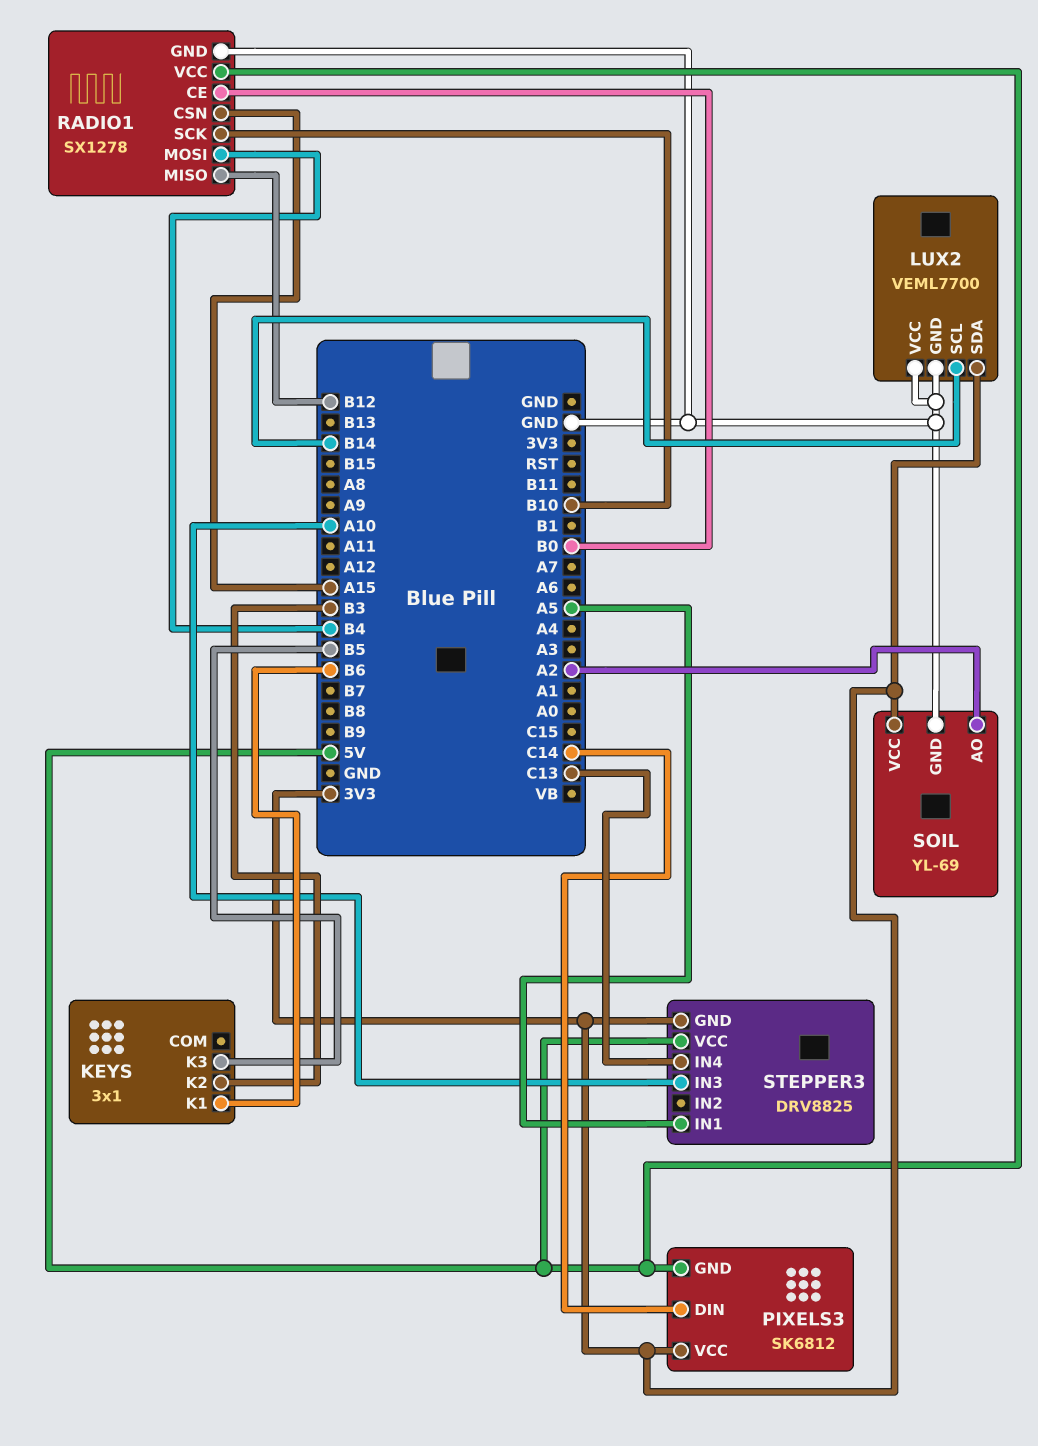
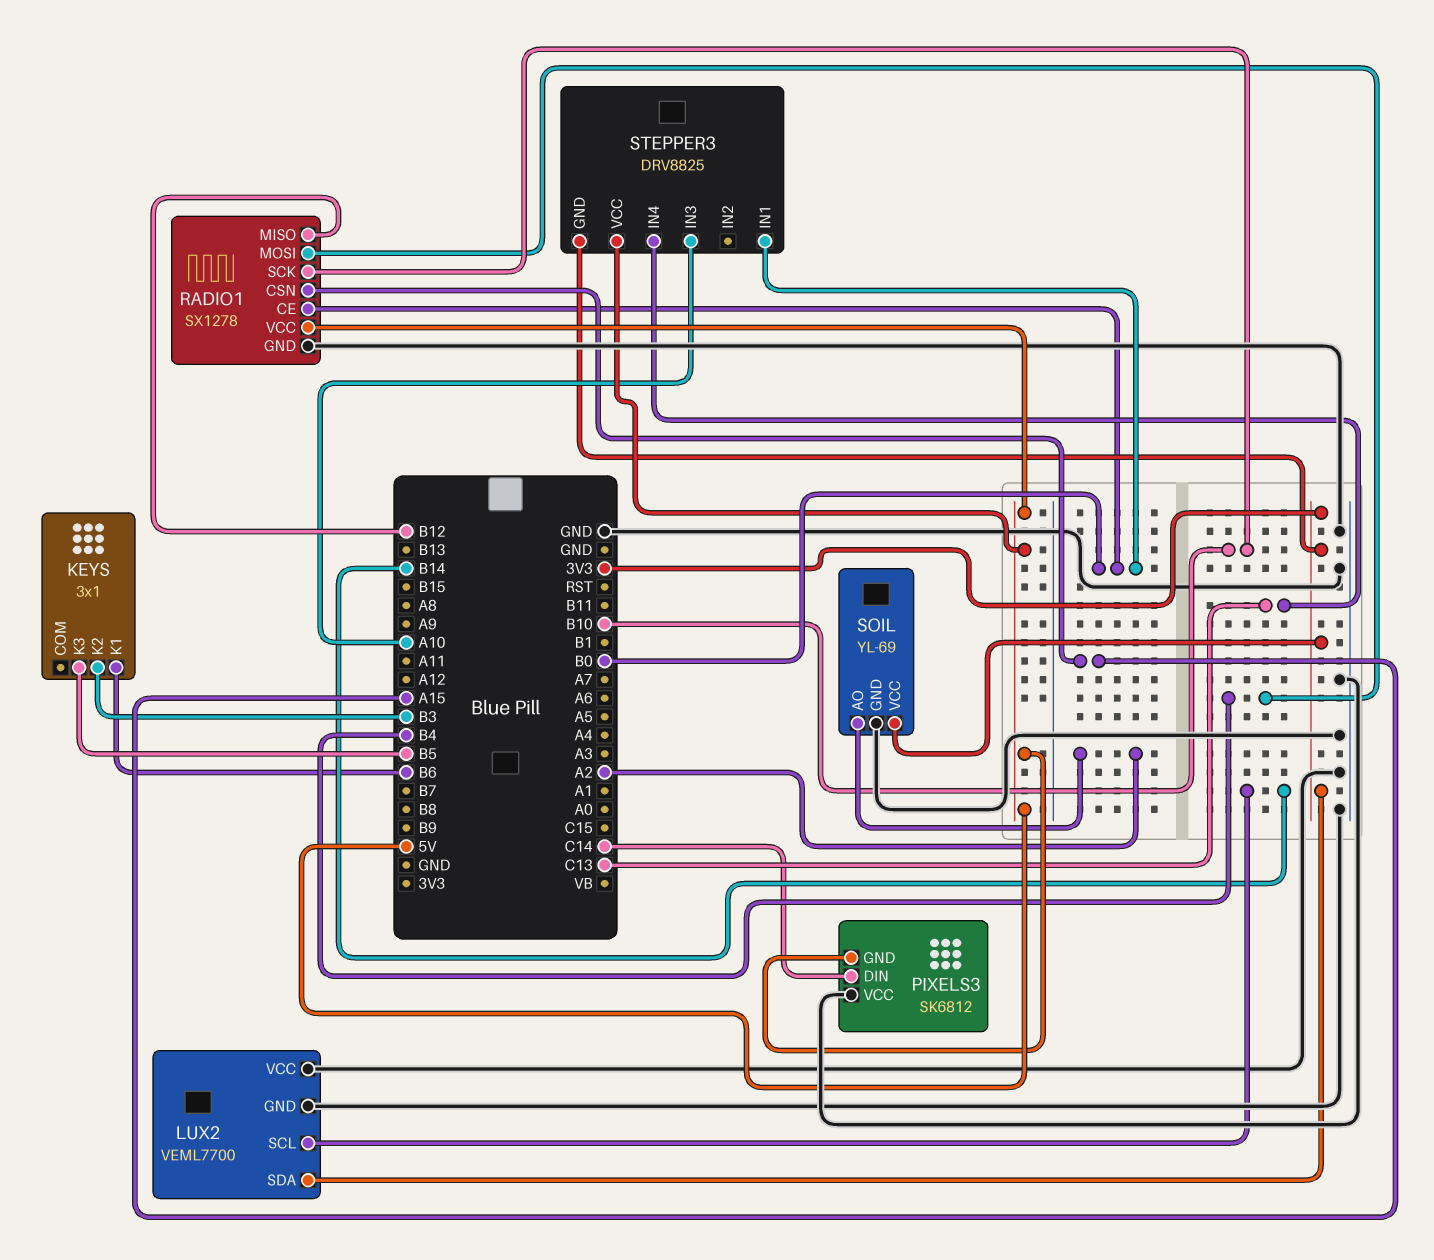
PIXELS3 pin VCC: 3V3 -> GND
STEPPER3 pin IN1: A5 -> B0

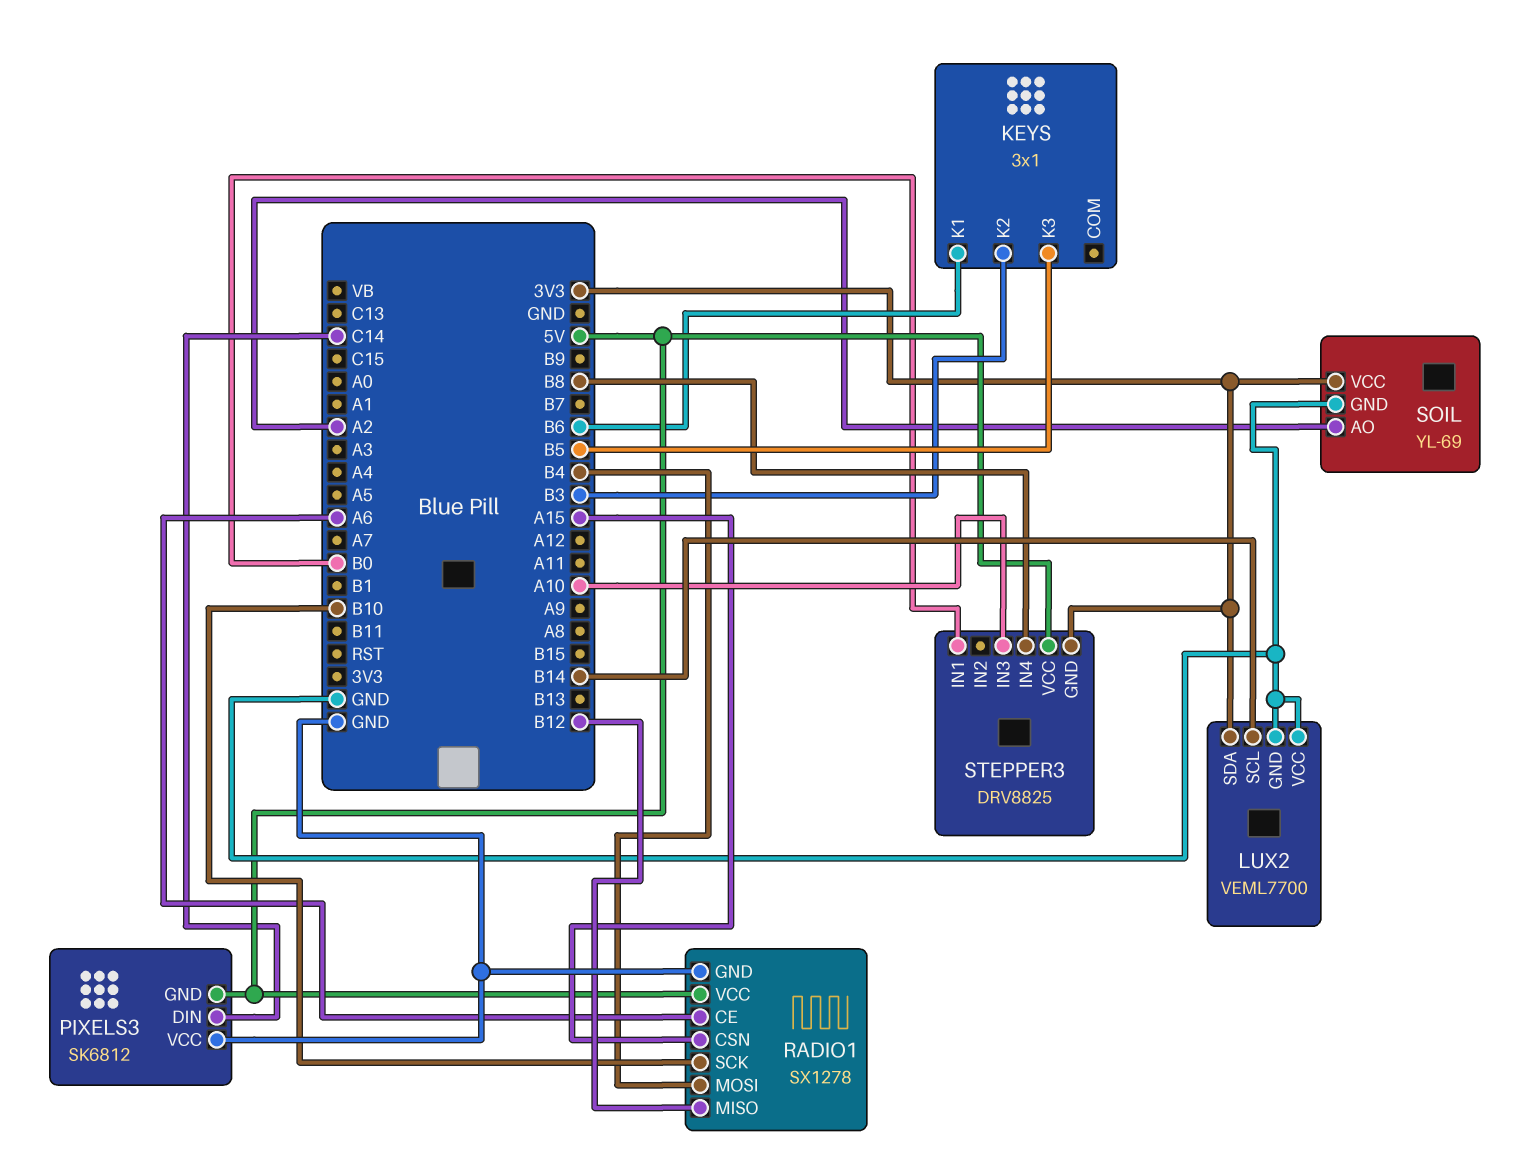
RADIO1 pin CE: B0 -> A6
STEPPER3 pin IN4: C13 -> B8

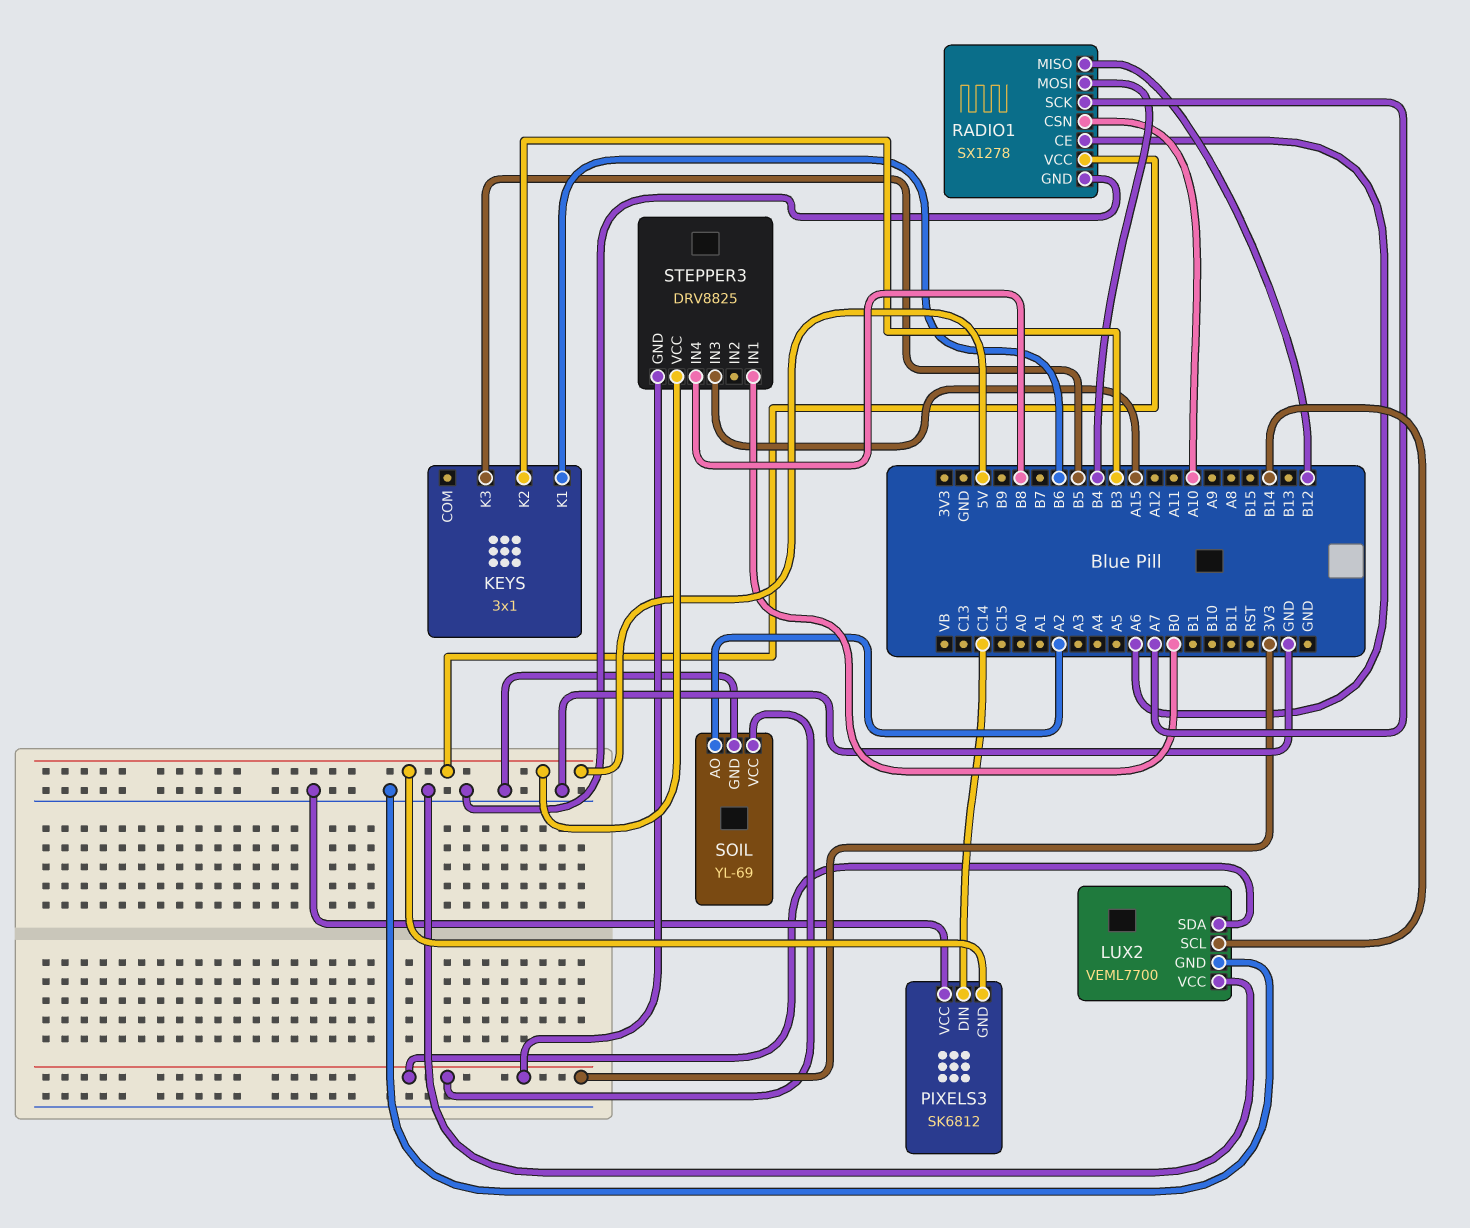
RADIO1 pin CSN: A15 -> A10
RADIO1 pin SCK: B10 -> A7
STEPPER3 pin IN3: A10 -> A15

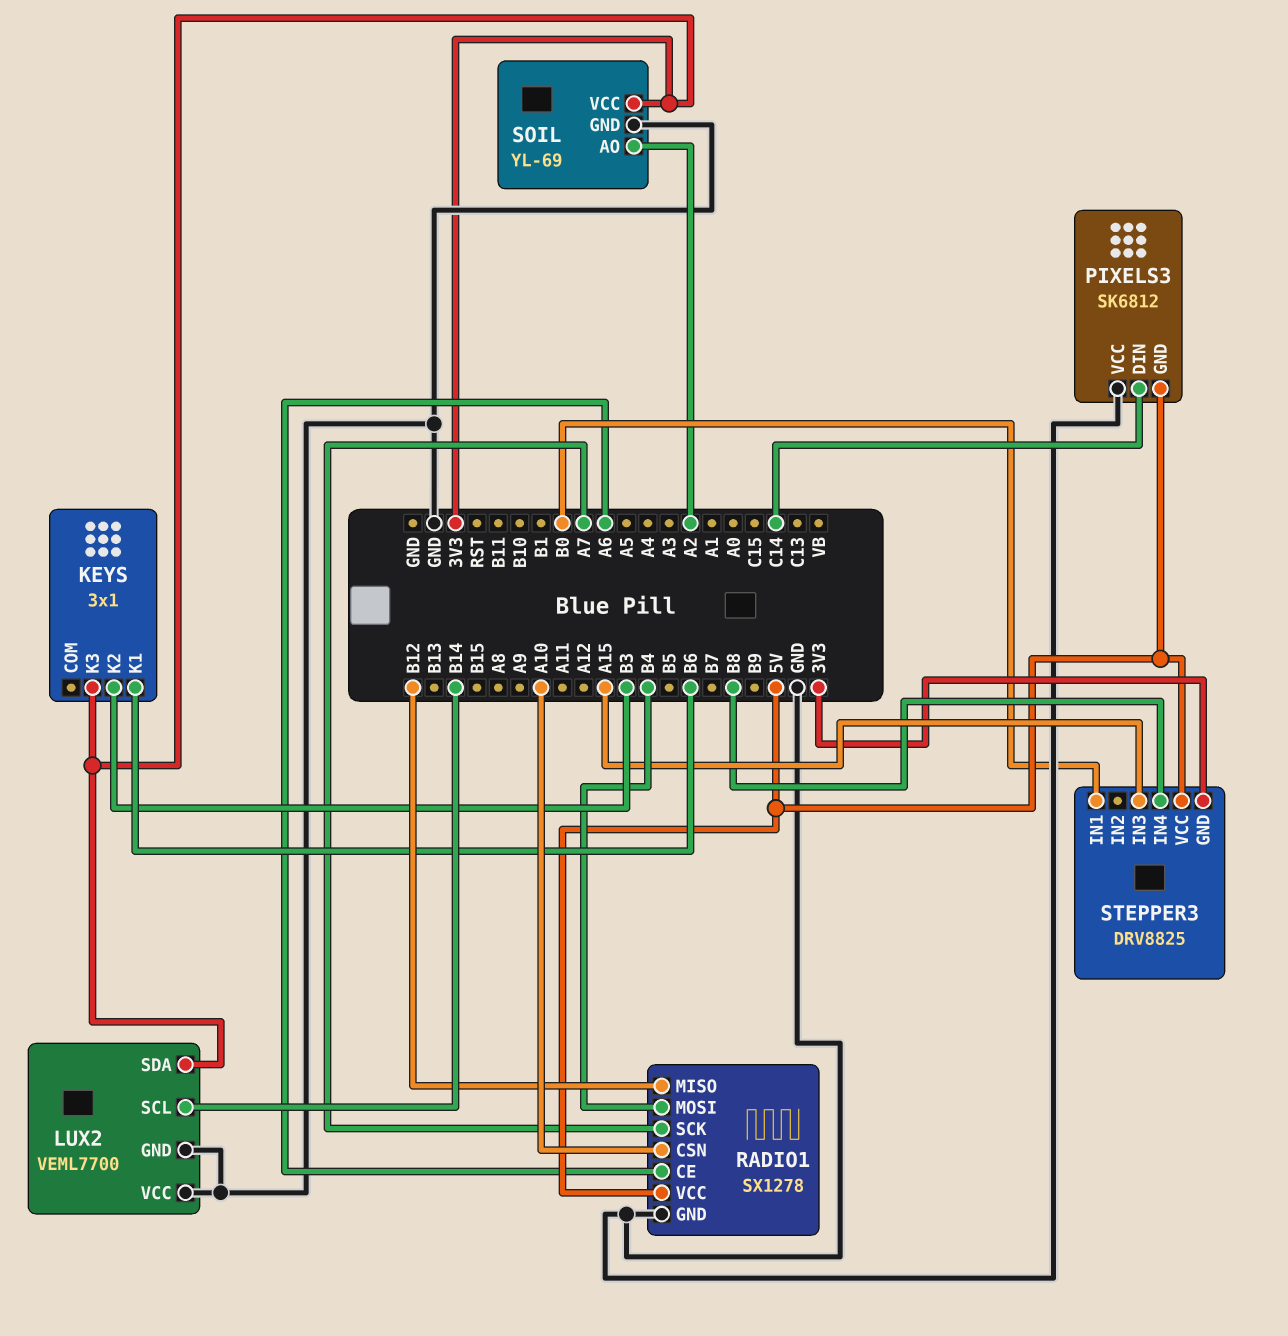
KEYS pin K3: B5 -> 3V3

